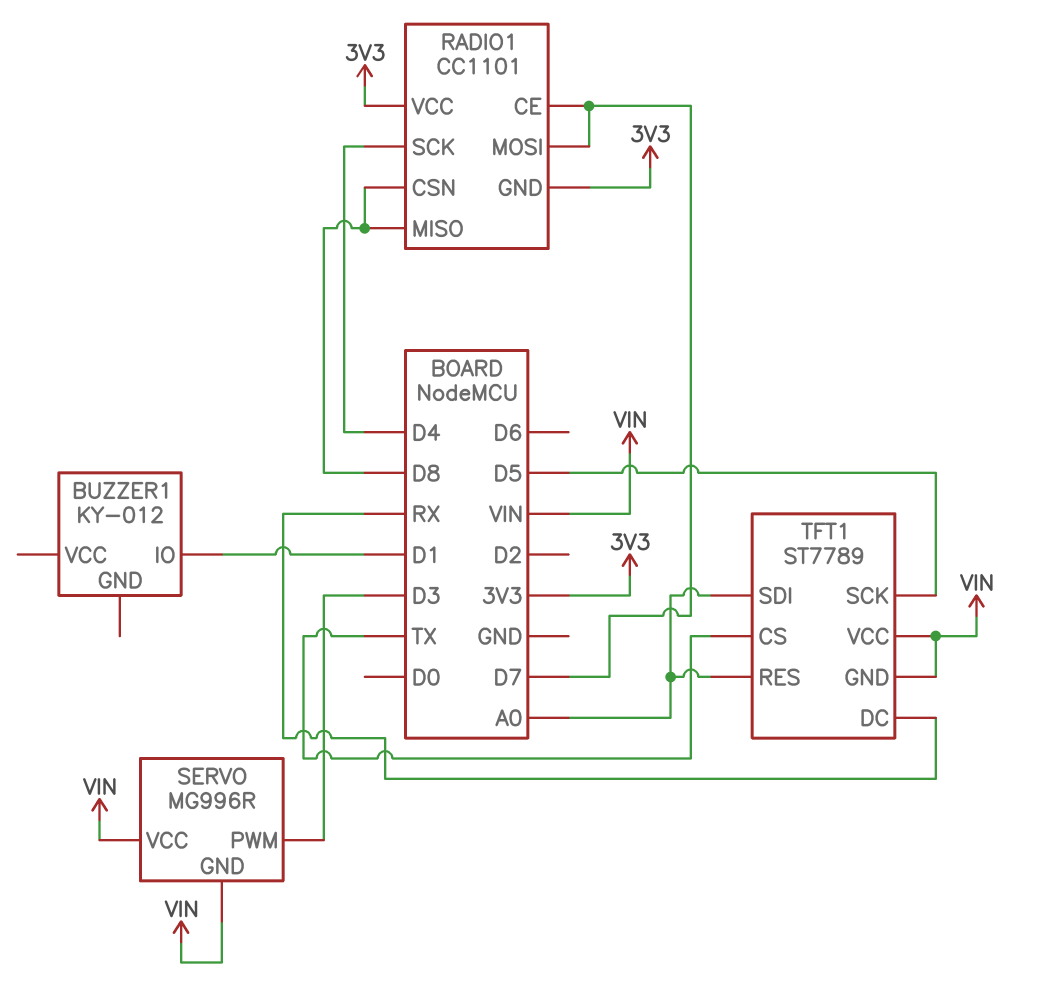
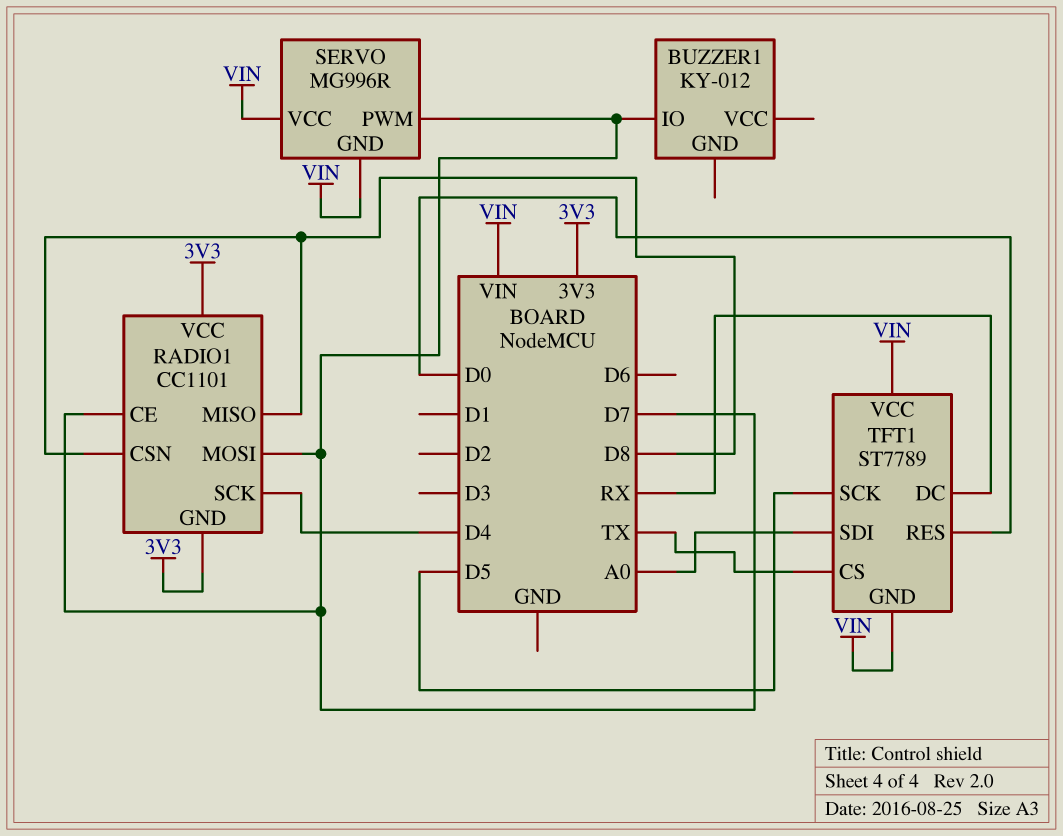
BUZZER1 pin IO: D1 -> D7
SERVO pin PWM: D3 -> D7
TFT1 pin RES: A0 -> D0

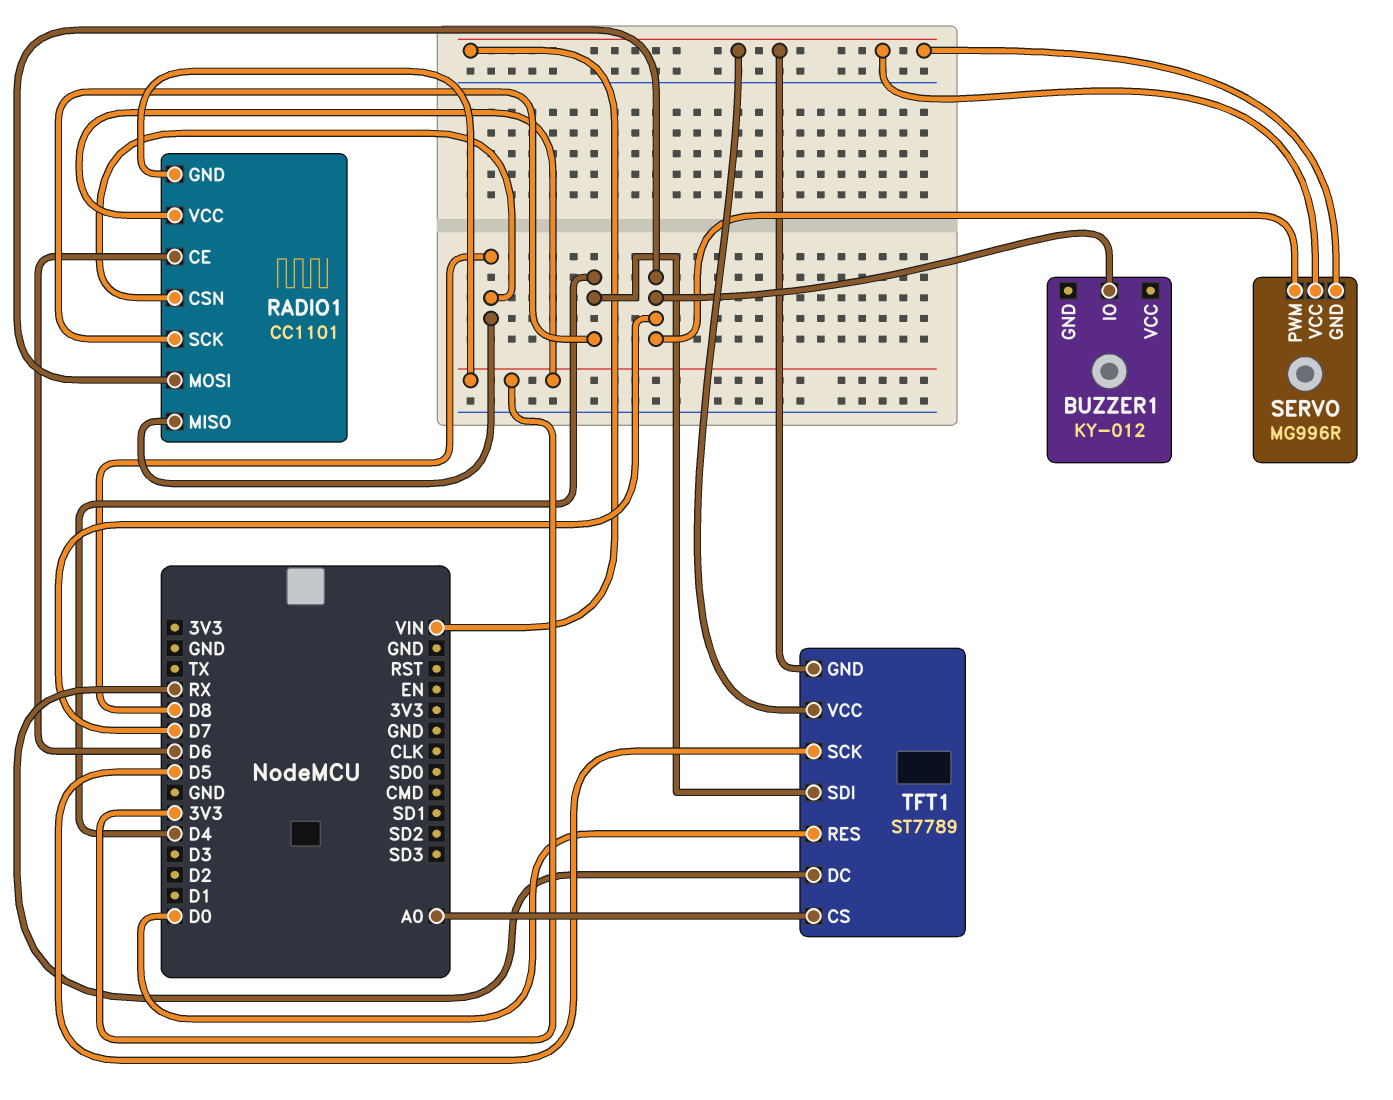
RADIO1 pin CE: D7 -> D6
TFT1 pin CS: TX -> A0
TFT1 pin SDI: A0 -> D4

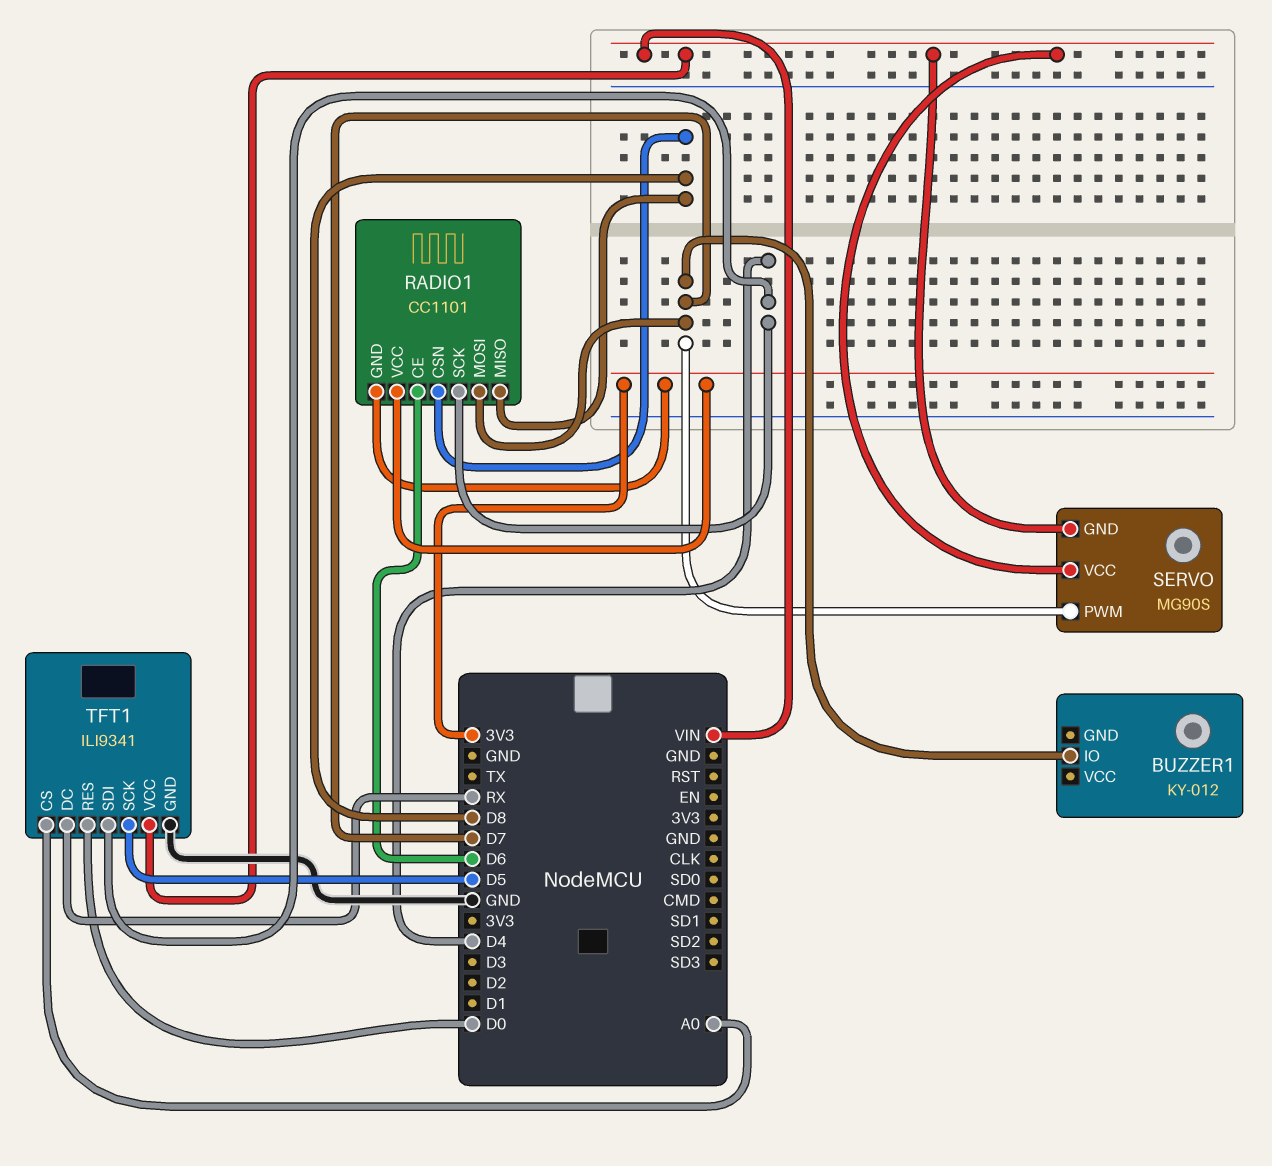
SERVO: MG996R -> MG90S
TFT1: ST7789 -> ILI9341
TFT1 pin GND: VIN -> GND

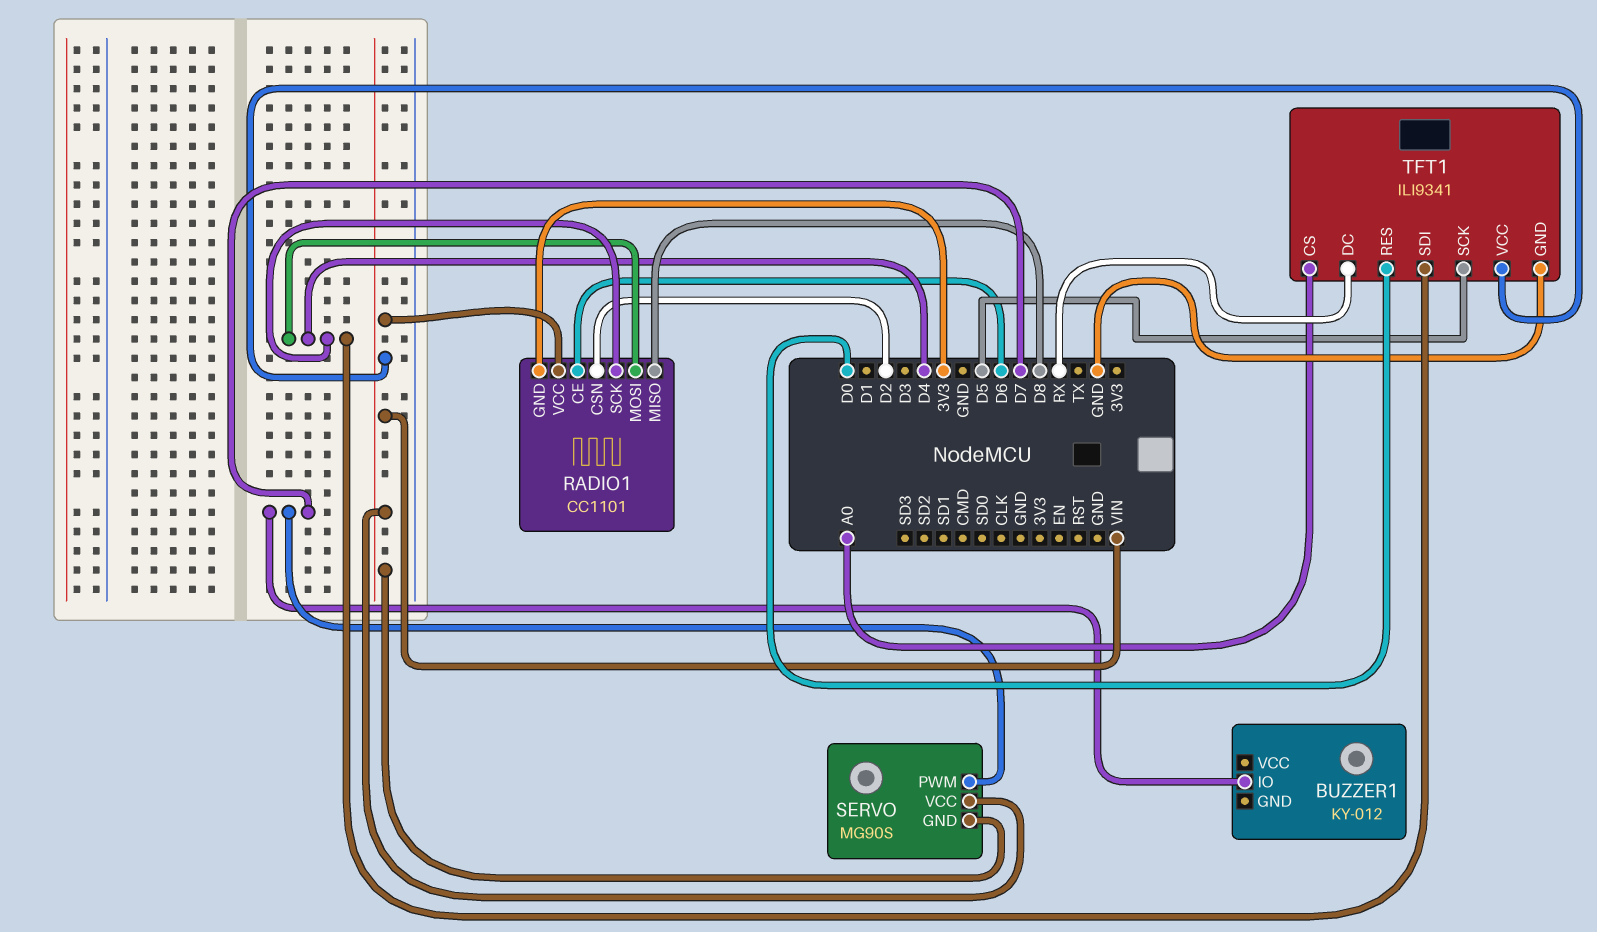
RADIO1 pin CSN: D8 -> D2
RADIO1 pin MOSI: D7 -> D4
RADIO1 pin VCC: 3V3 -> VIN

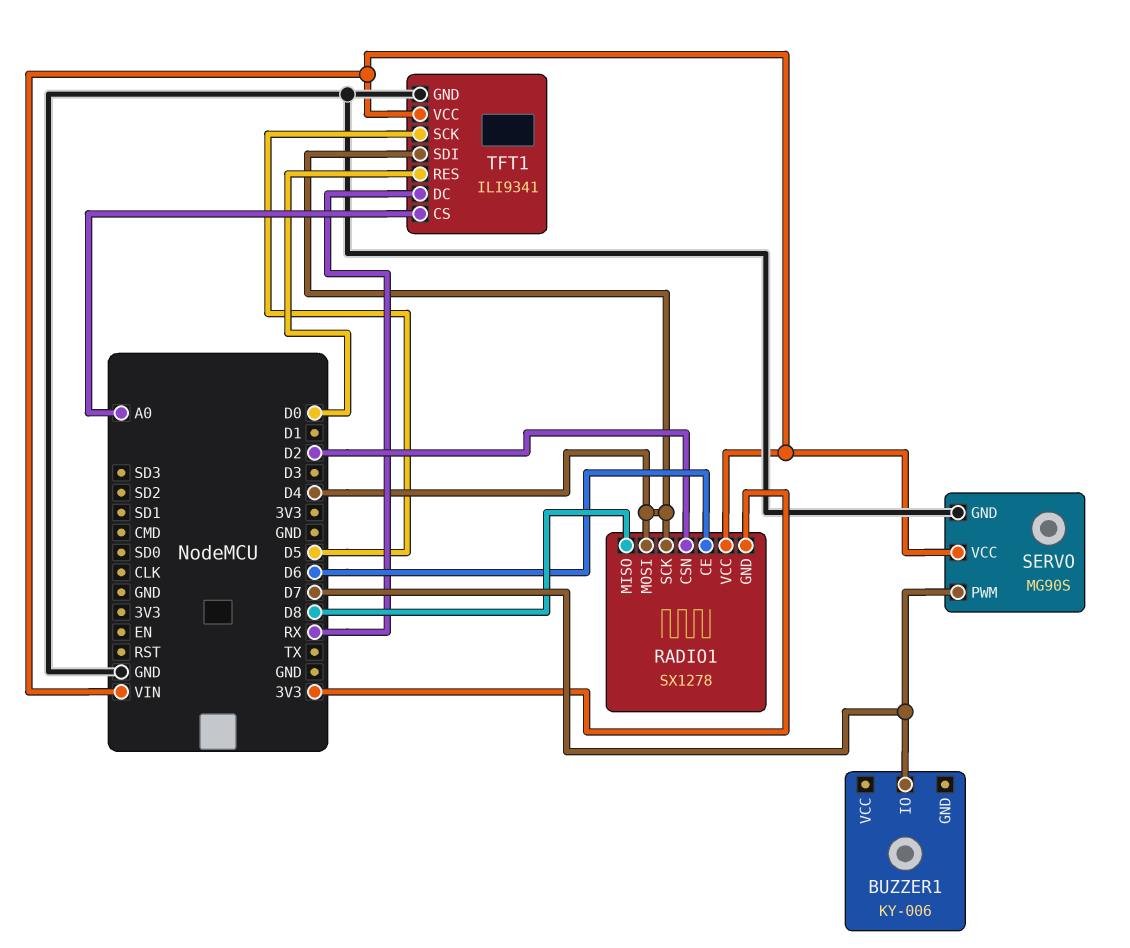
BUZZER1: KY-012 -> KY-006
RADIO1: CC1101 -> SX1278
SERVO pin GND: VIN -> GND

